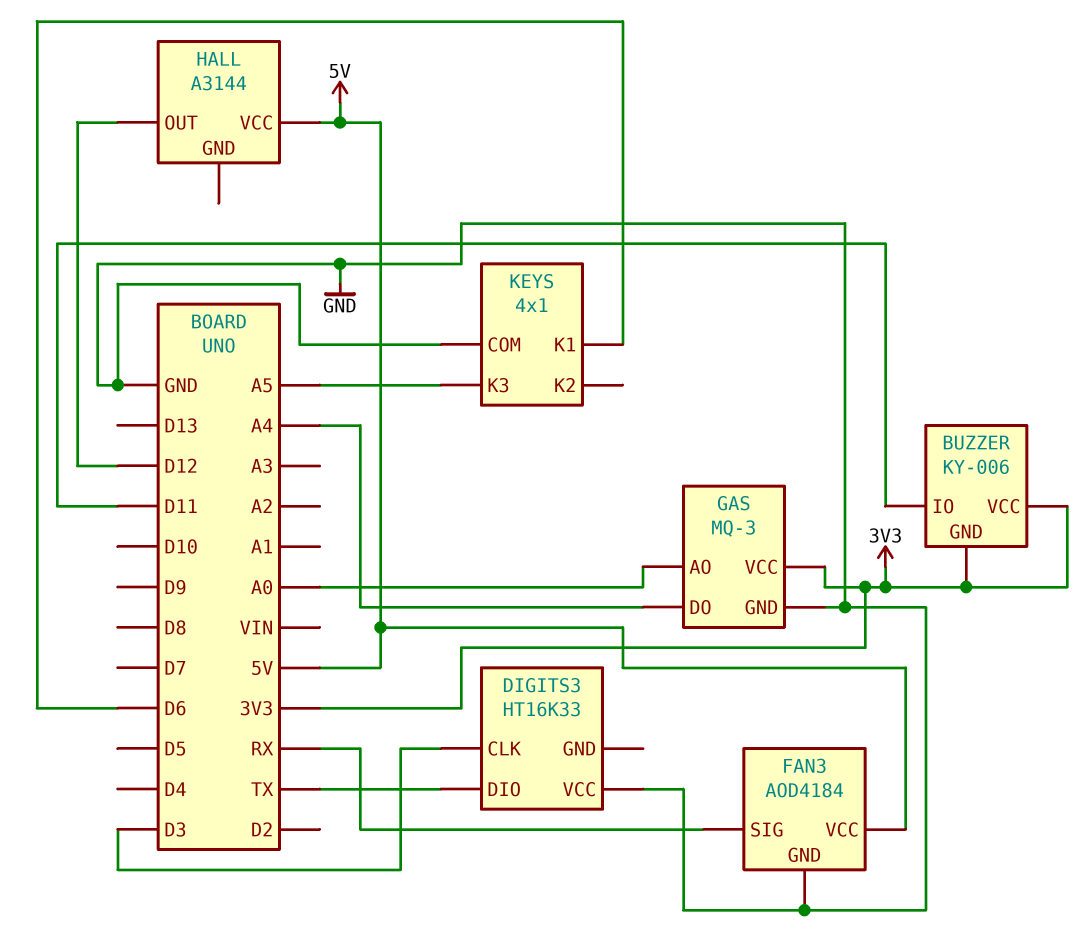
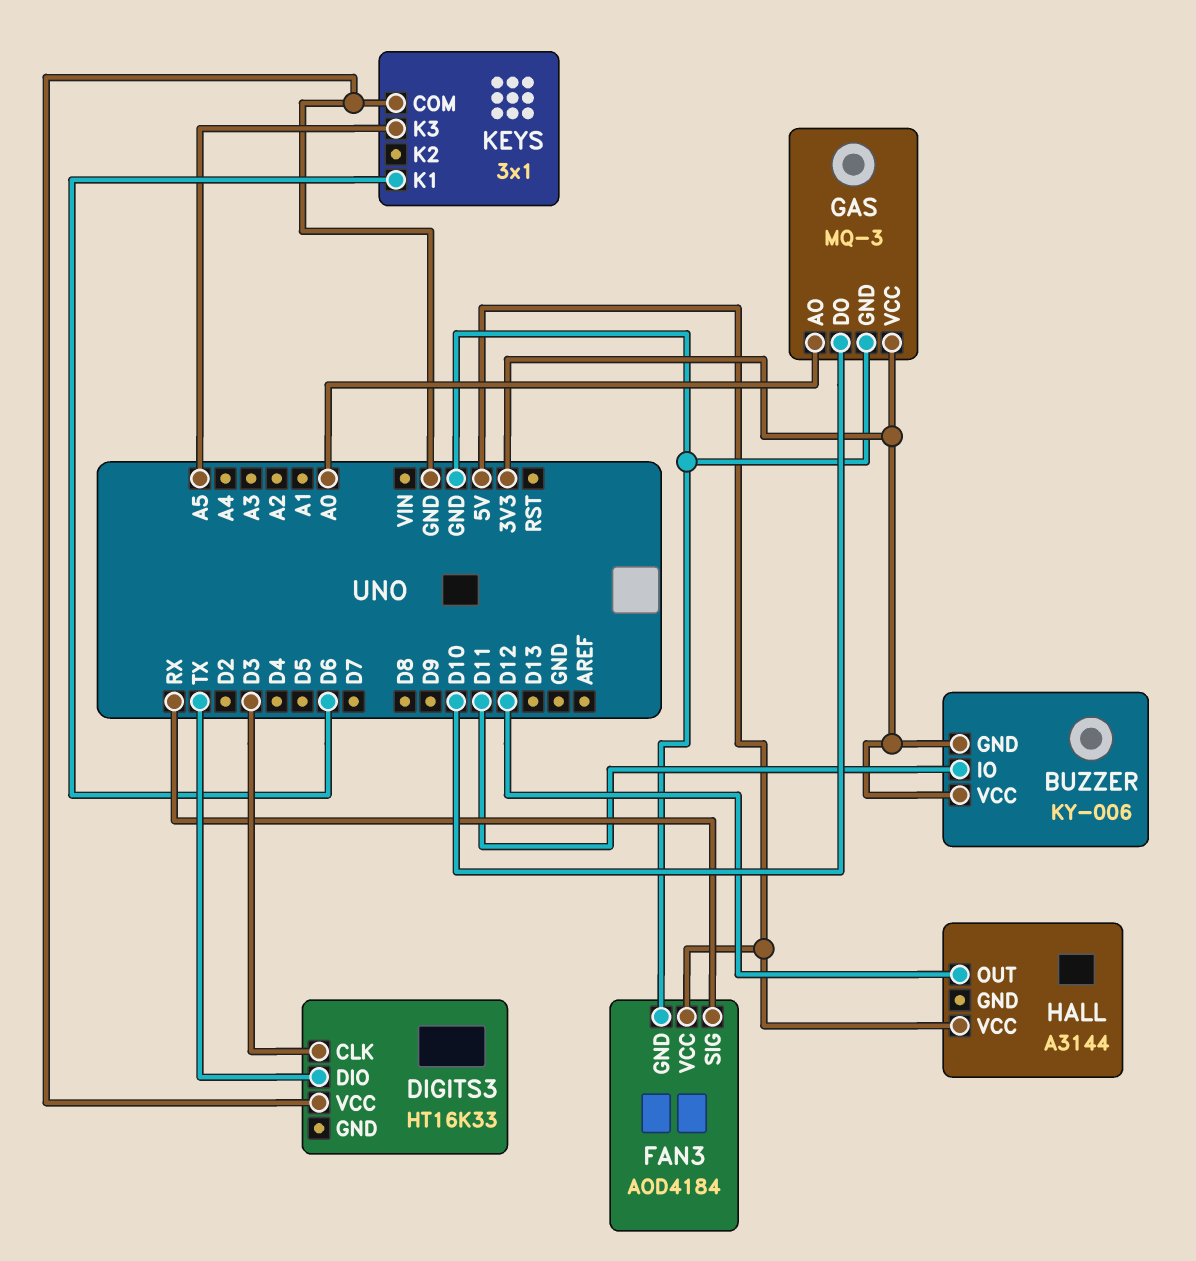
GAS pin DO: A4 -> D10
KEYS: 4x1 -> 3x1

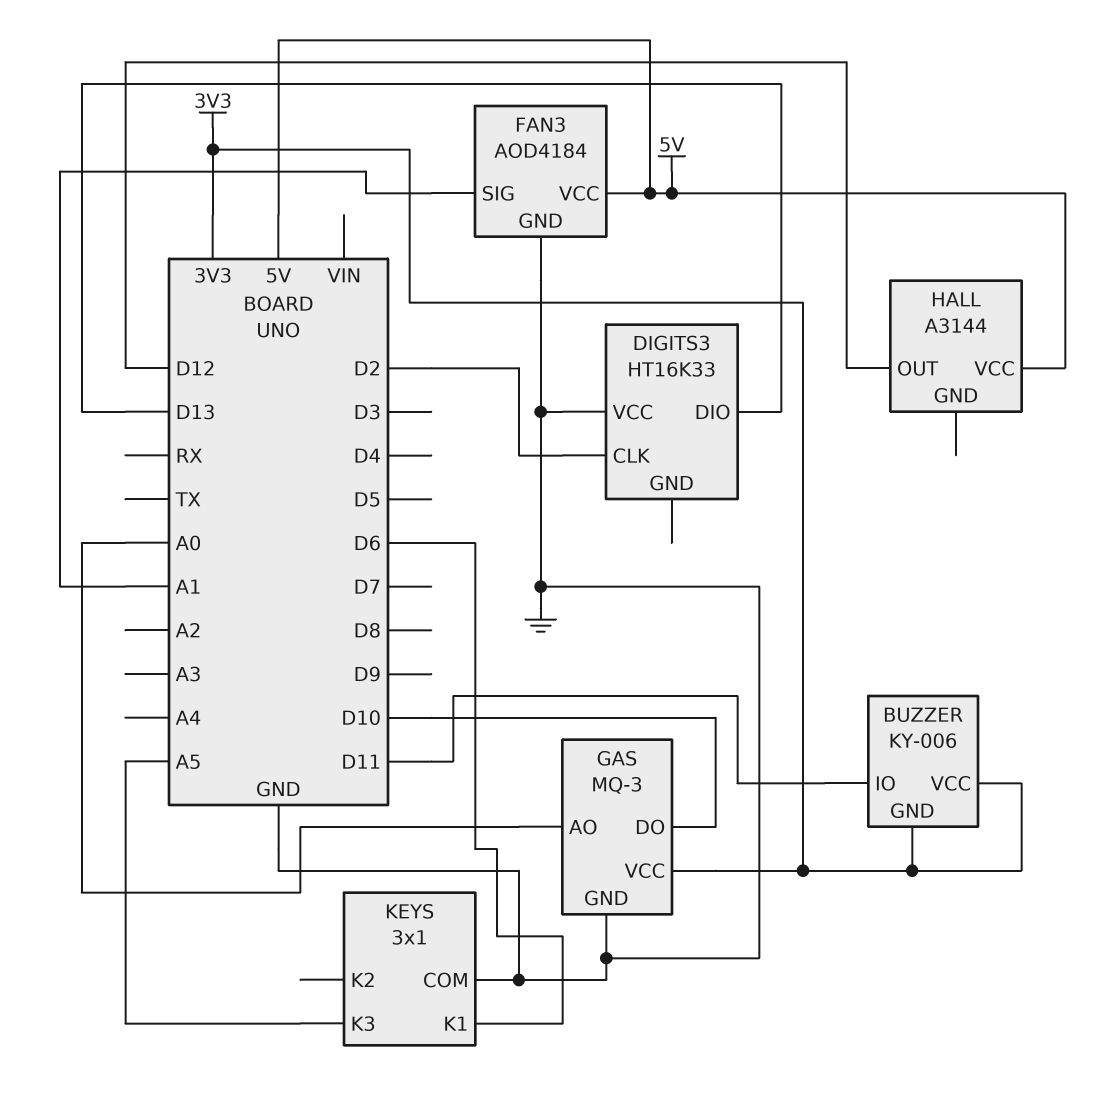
DIGITS3 pin CLK: D3 -> D2
DIGITS3 pin DIO: TX -> D13
FAN3 pin SIG: RX -> A1

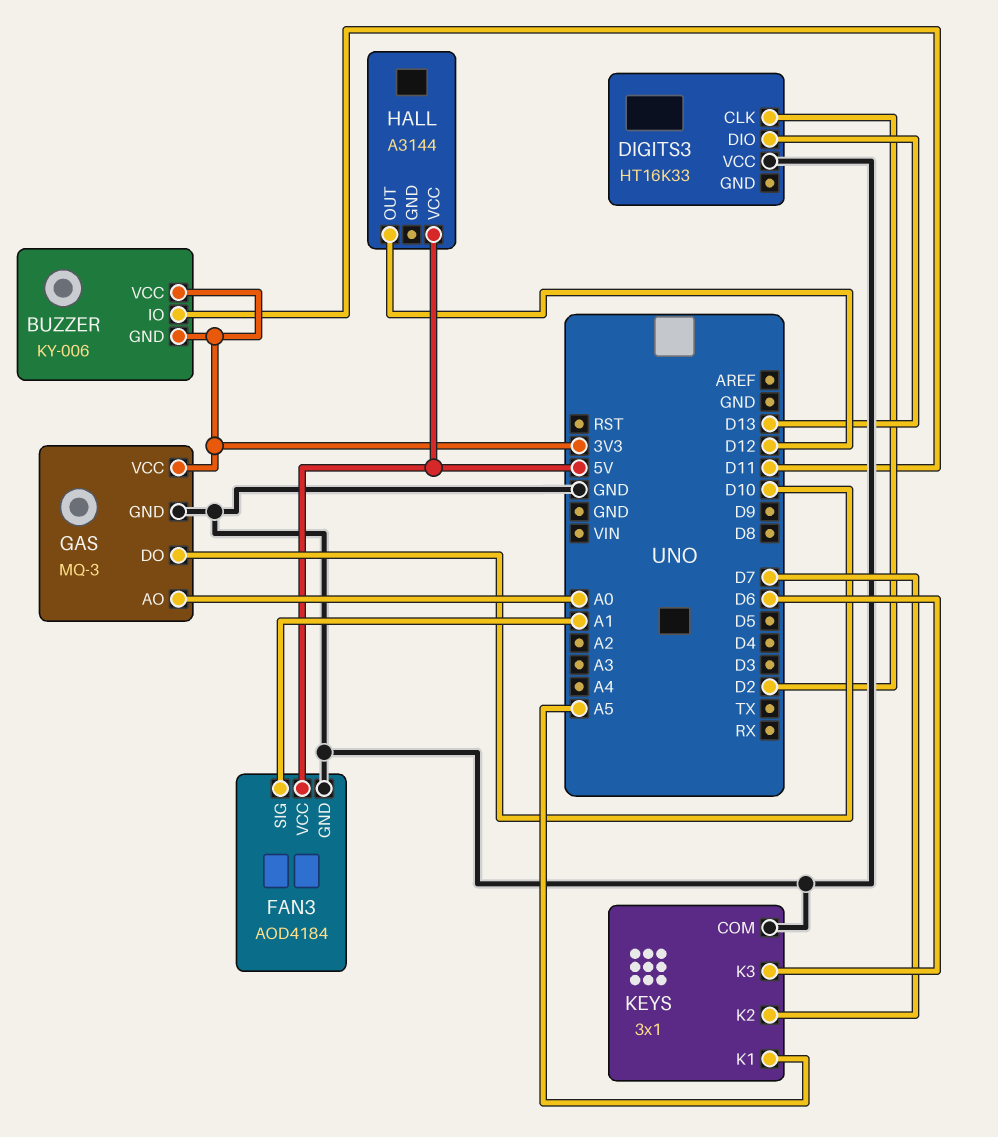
KEYS pin K1: D6 -> A5
KEYS pin K2: none -> D7
KEYS pin K3: A5 -> D6

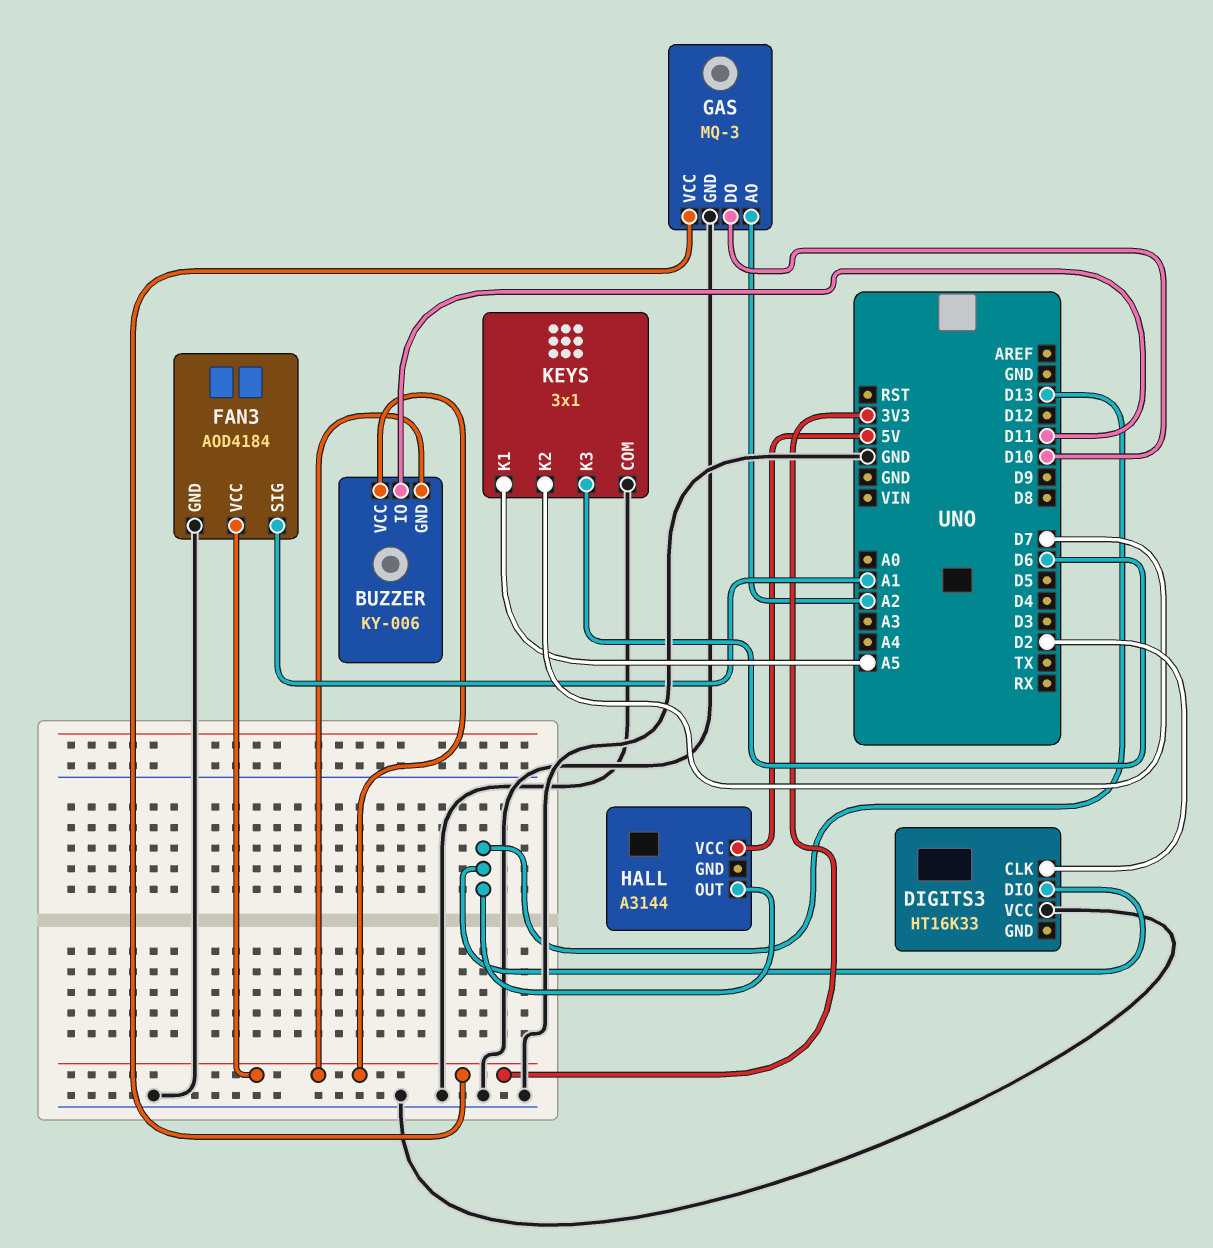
FAN3 pin VCC: 5V -> 3V3
GAS pin AO: A0 -> A2
HALL pin OUT: D12 -> D13

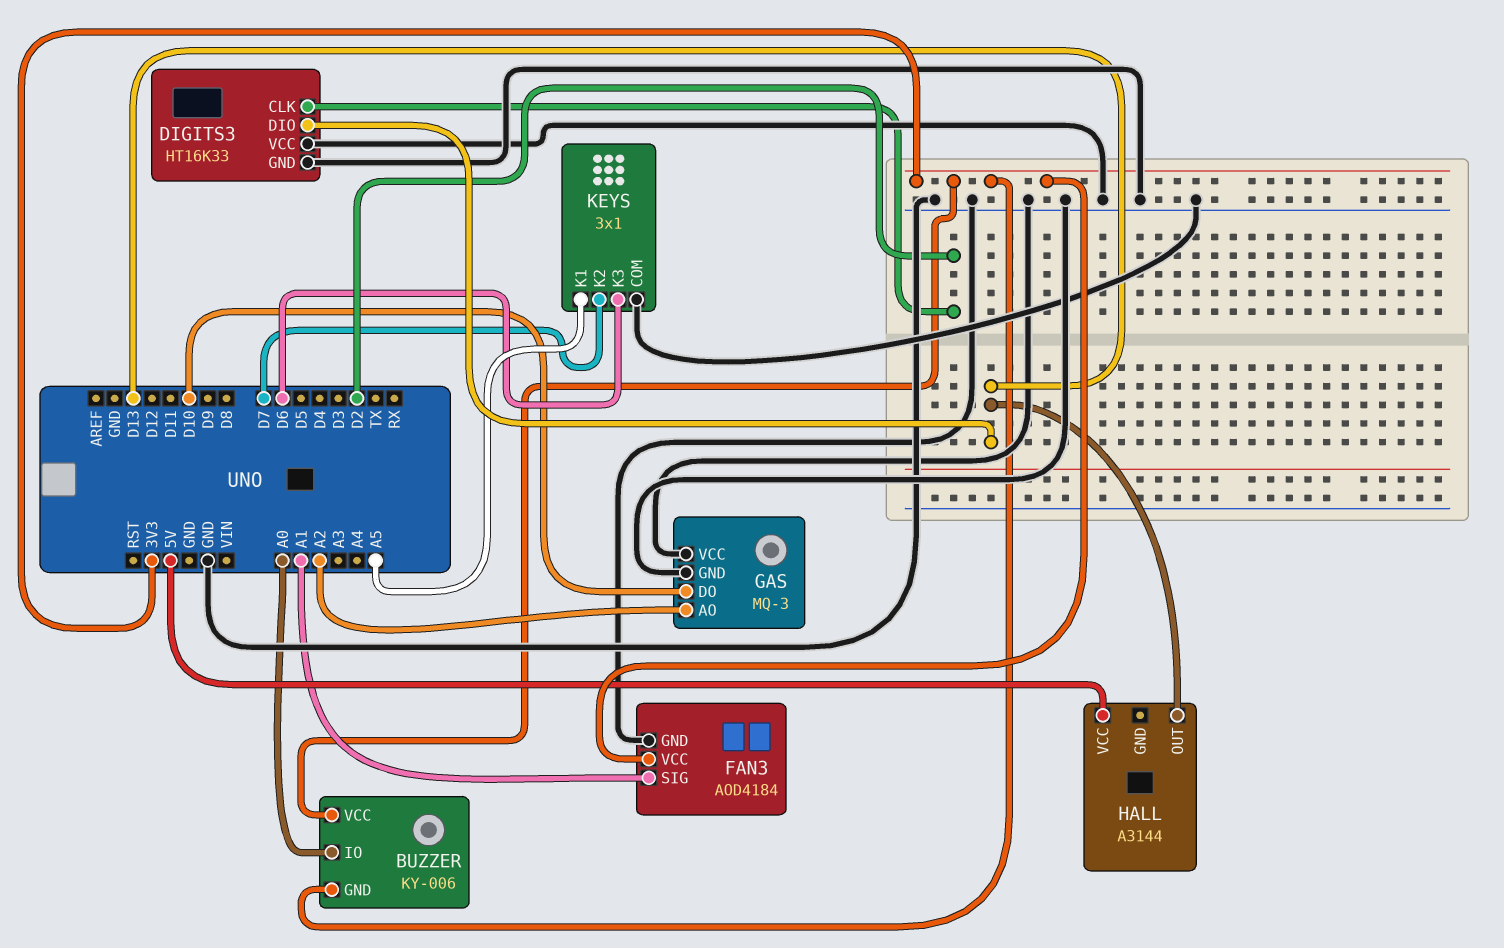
BUZZER pin IO: D11 -> A0
DIGITS3 pin GND: none -> GND
GAS pin VCC: 3V3 -> GND

